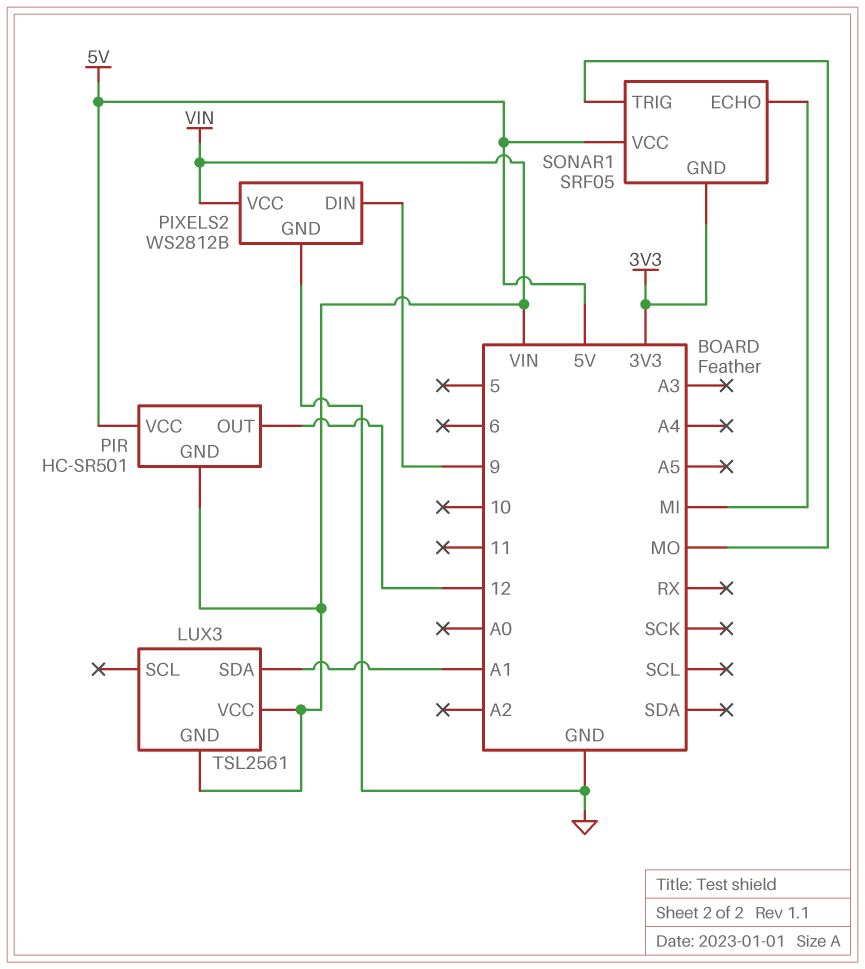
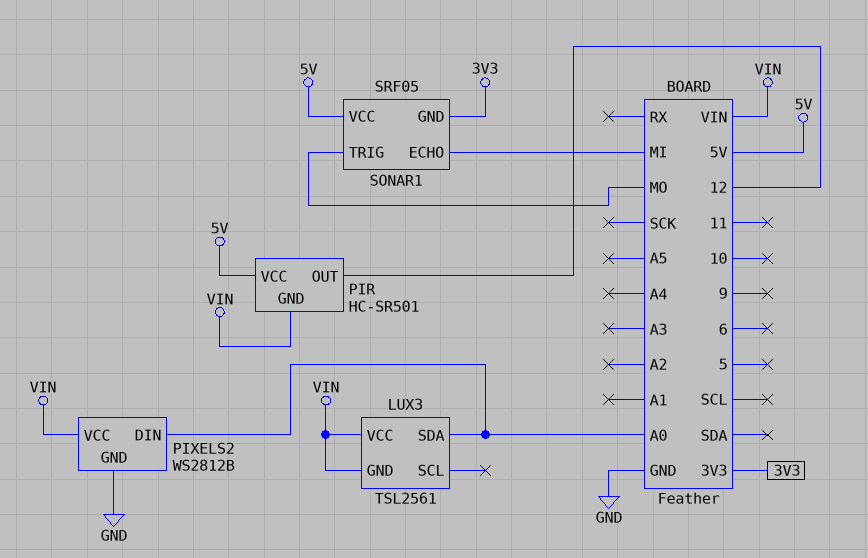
LUX3 pin SDA: A1 -> A0
PIXELS2 pin DIN: 9 -> A0

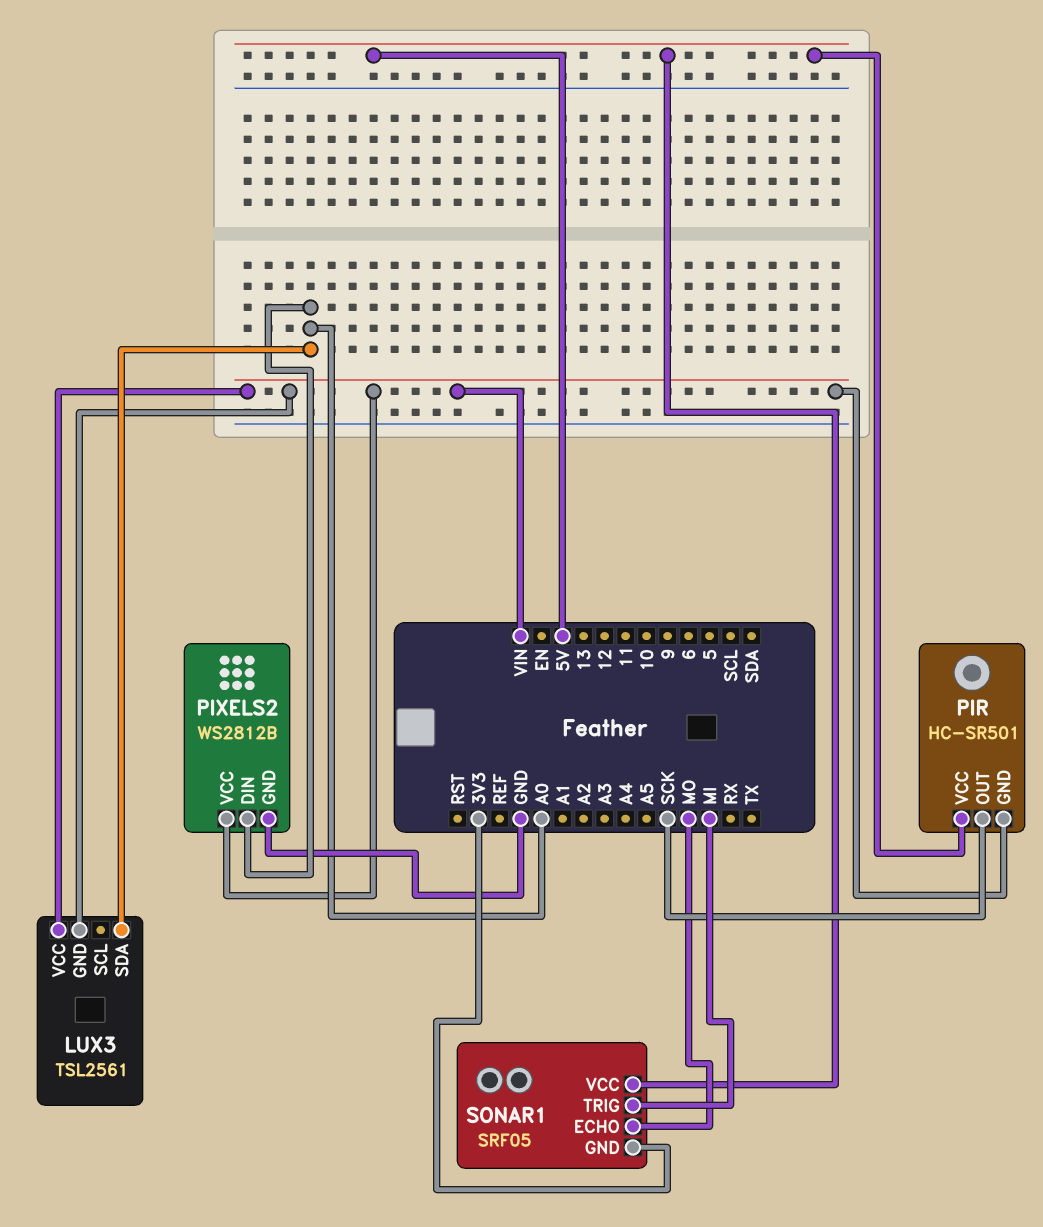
PIR pin OUT: 12 -> SCK
SONAR1 pin ECHO: MI -> MO
SONAR1 pin TRIG: MO -> MI

